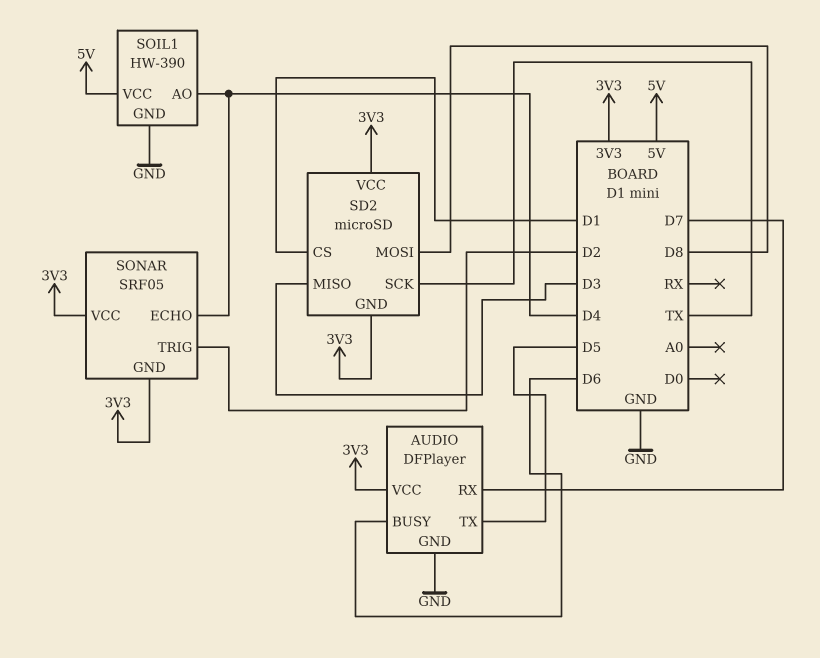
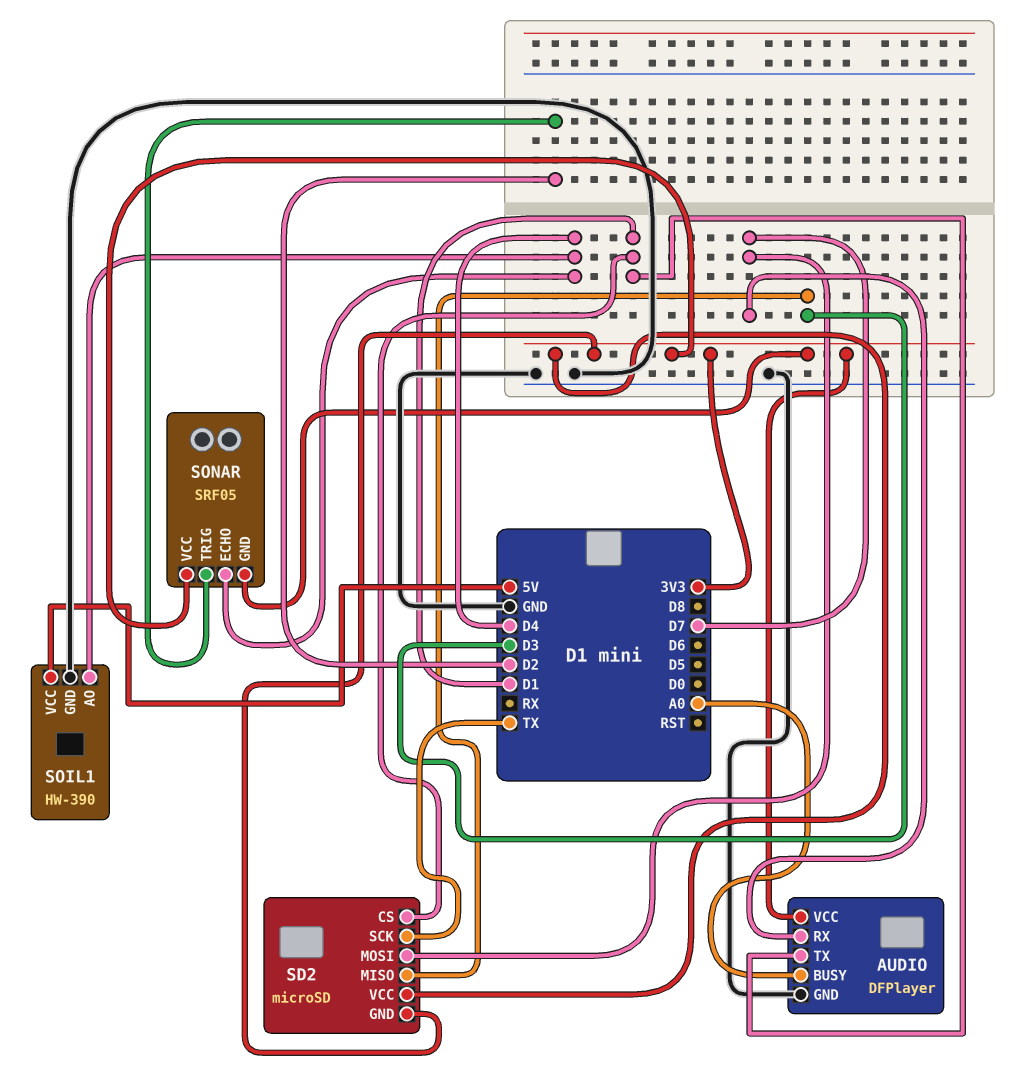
AUDIO pin BUSY: D6 -> A0
AUDIO pin TX: D5 -> D1
SD2 pin MOSI: D8 -> D7

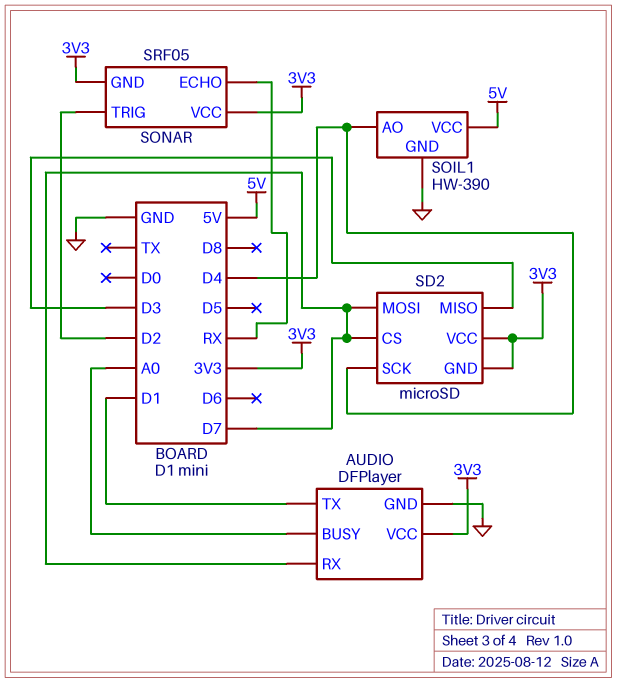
SD2 pin CS: D1 -> D7
SD2 pin SCK: TX -> D4
SONAR pin ECHO: D4 -> RX

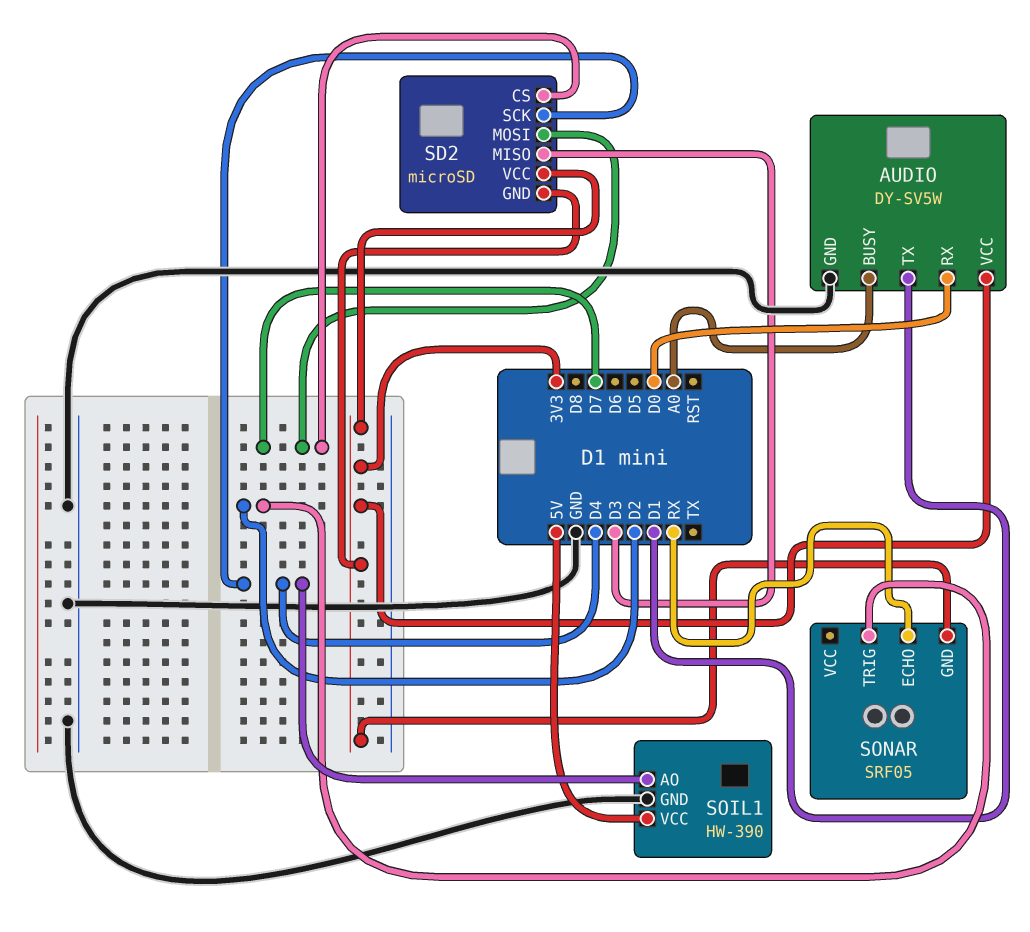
AUDIO: DFPlayer -> DY-SV5W
AUDIO pin RX: D7 -> D0
SONAR pin VCC: 3V3 -> none

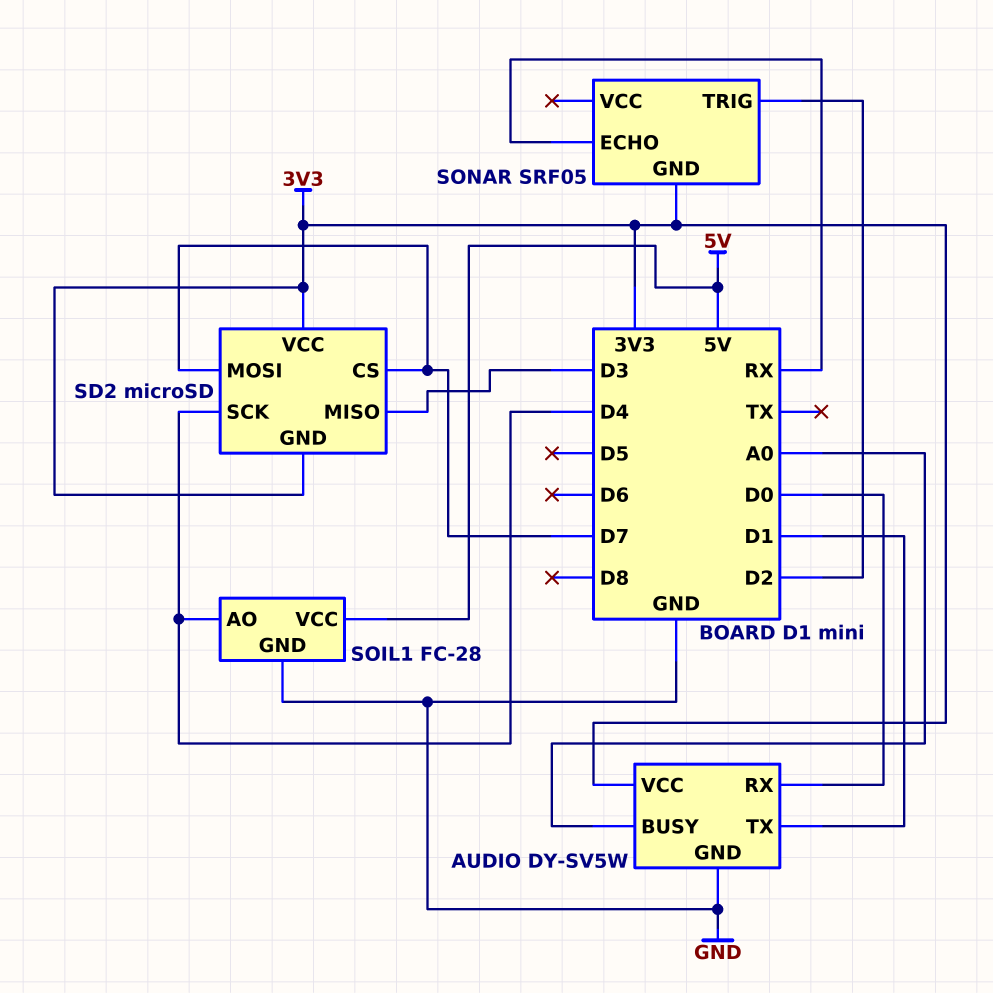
SOIL1: HW-390 -> FC-28

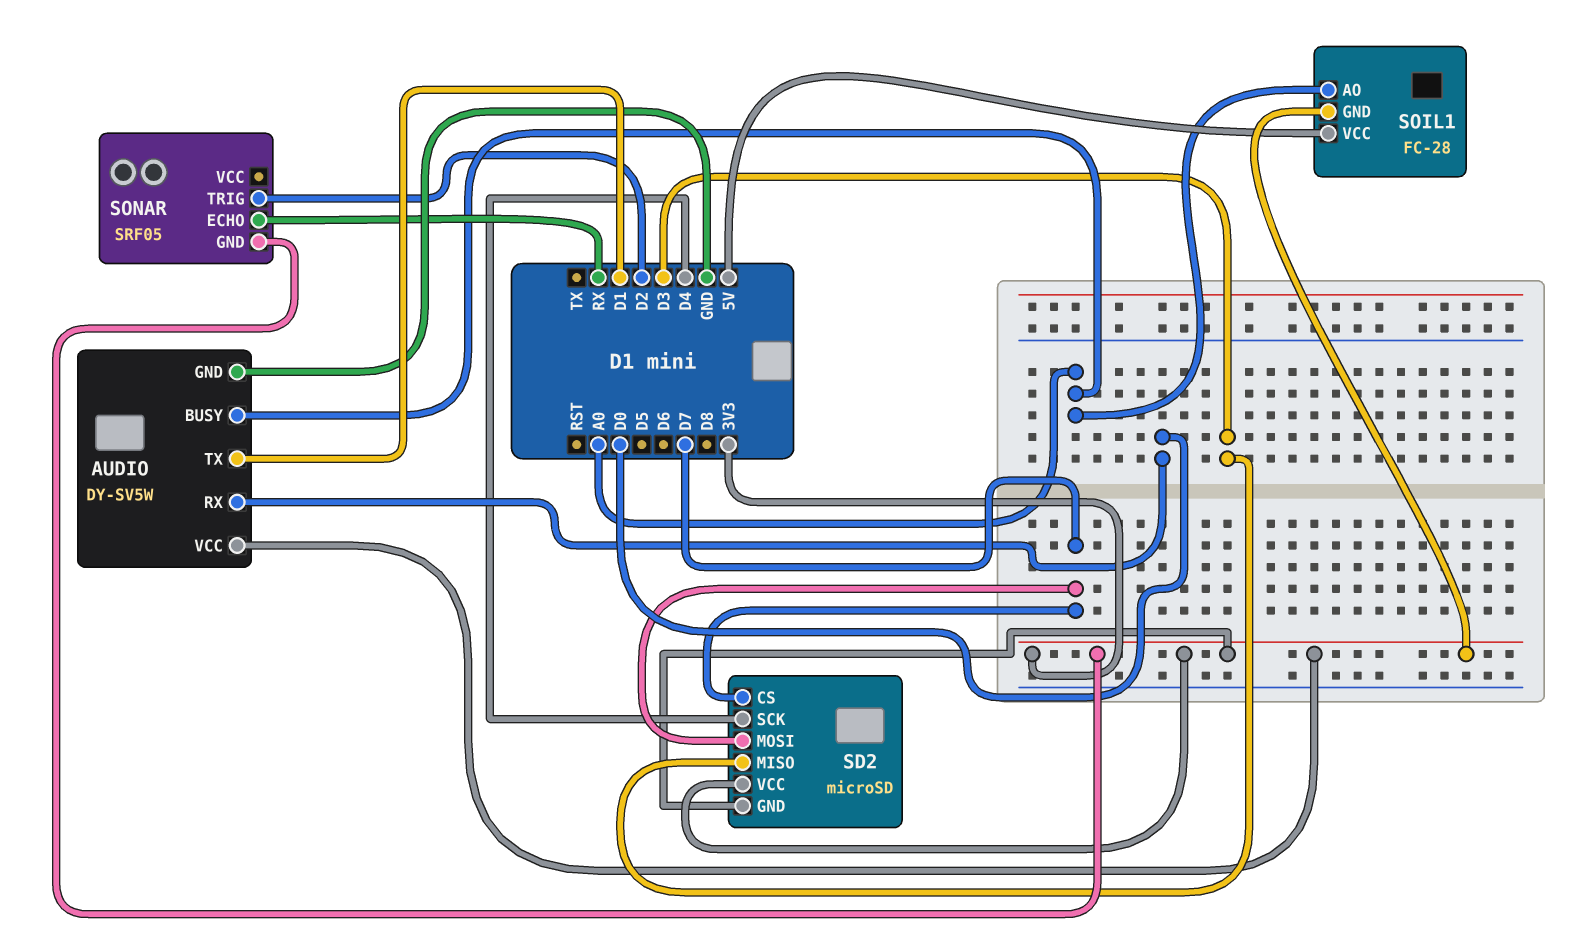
SOIL1 pin AO: D4 -> A0
SOIL1 pin GND: GND -> 3V3

